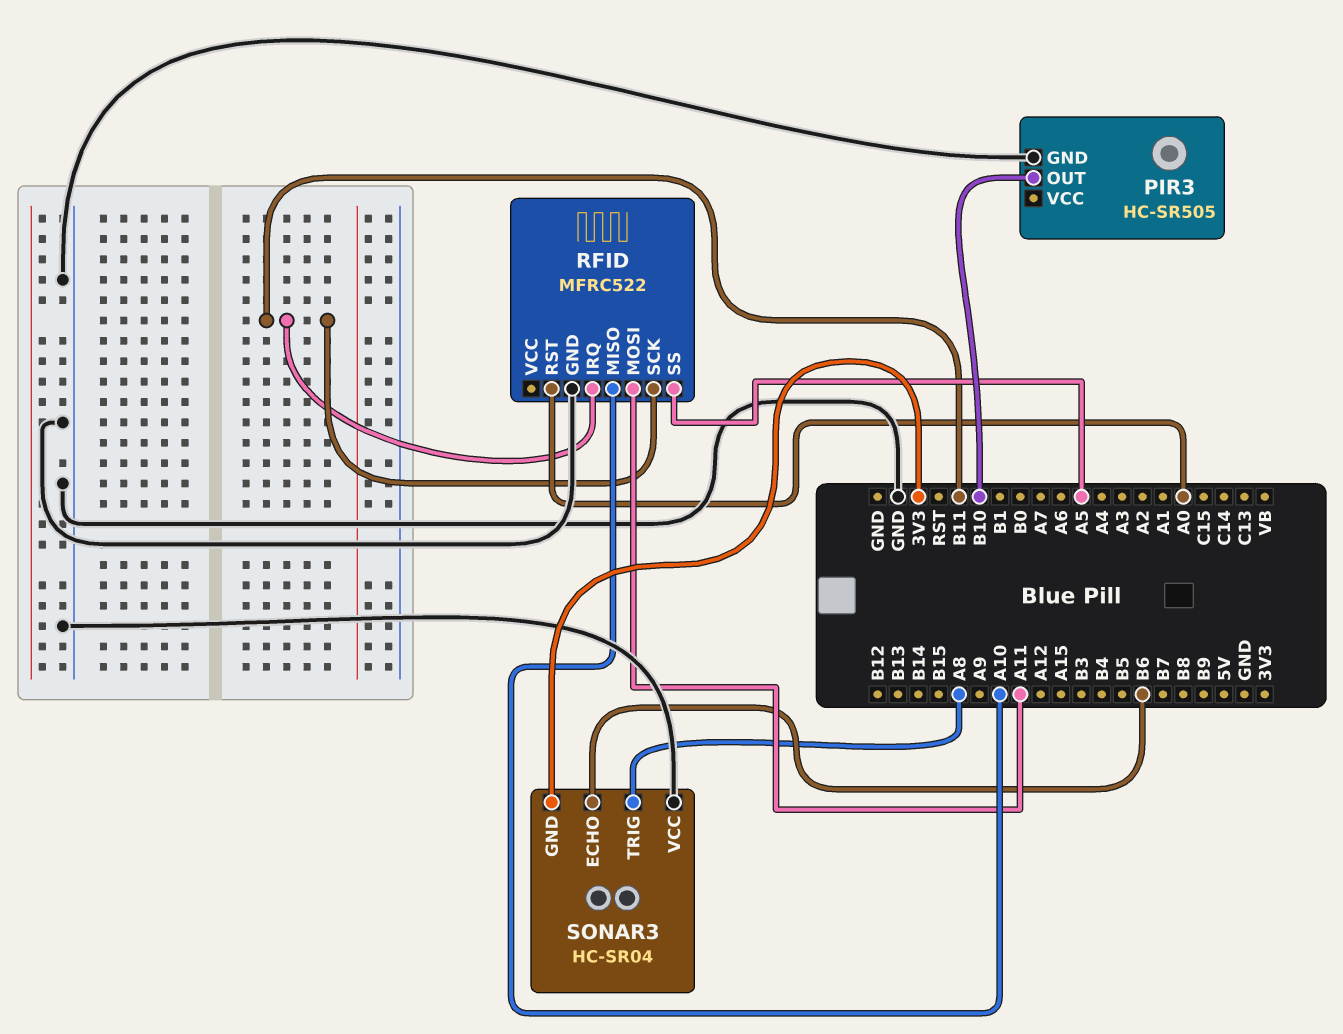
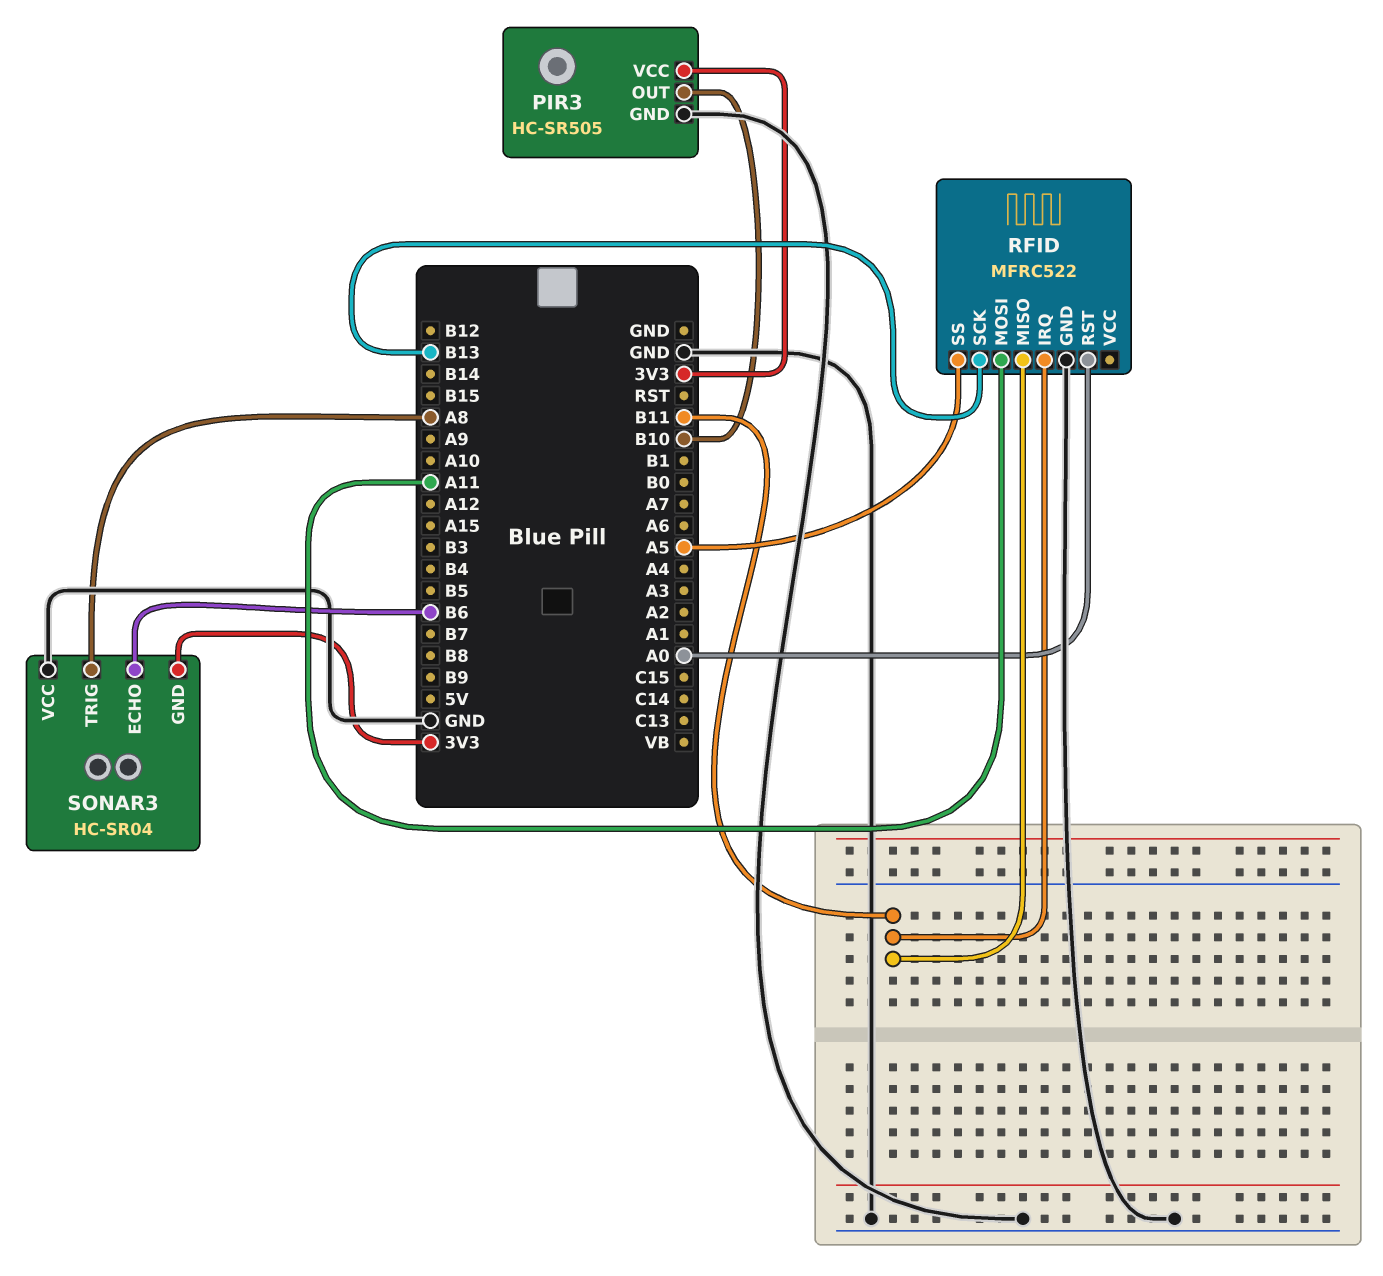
PIR3 pin VCC: none -> 3V3
RFID pin MISO: A10 -> B11
RFID pin SCK: B11 -> B13

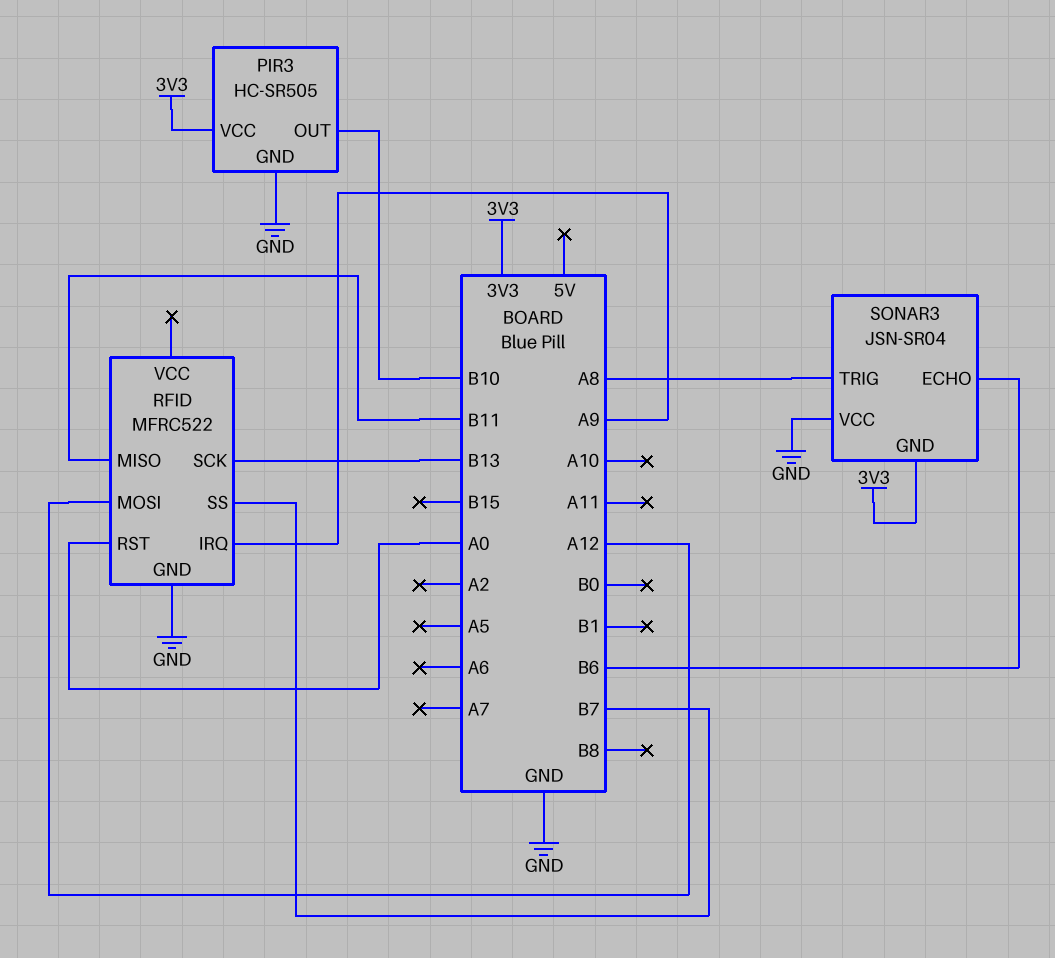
RFID pin IRQ: B11 -> A9
RFID pin MOSI: A11 -> A12
RFID pin SS: A5 -> B7
SONAR3: HC-SR04 -> JSN-SR04

